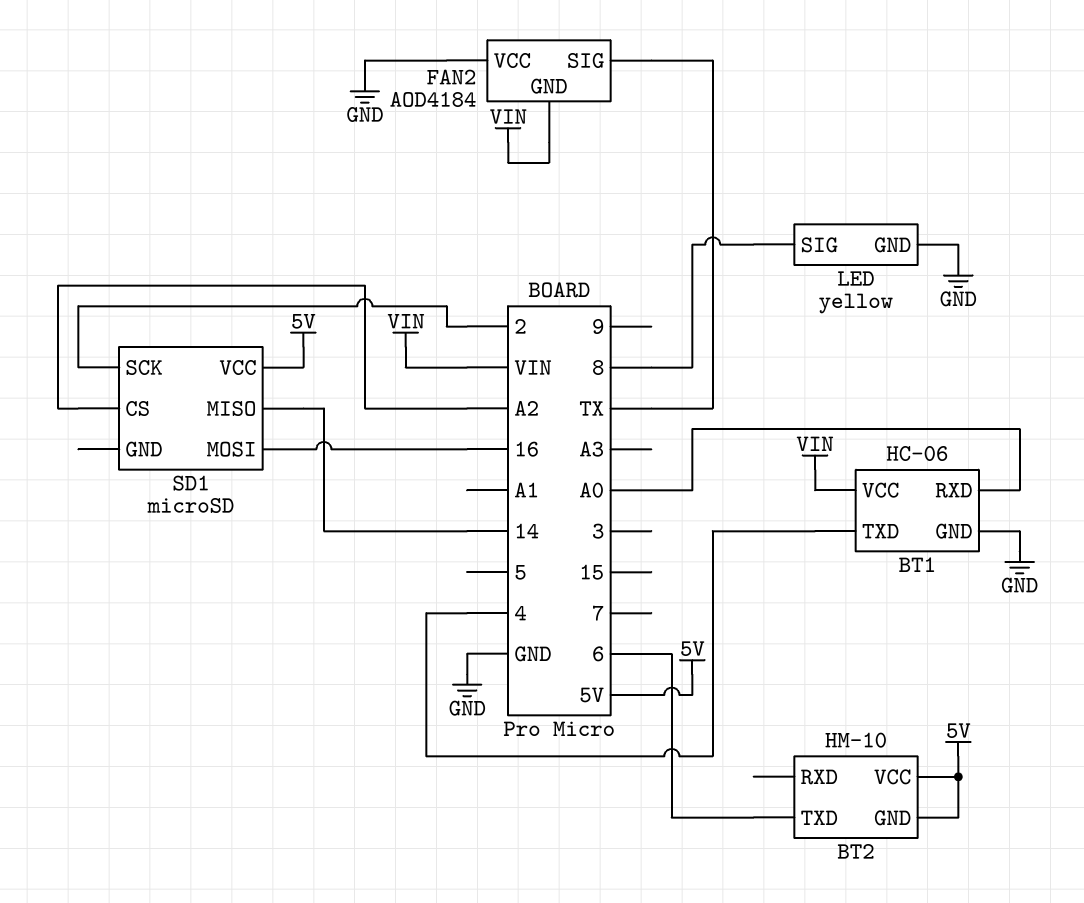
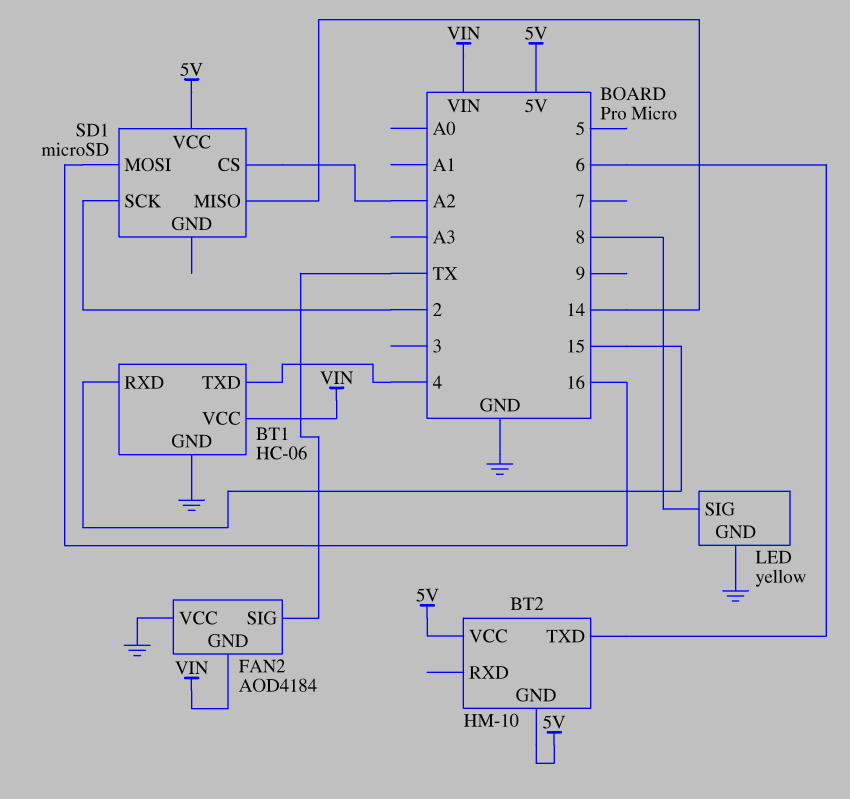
BT1 pin RXD: A0 -> 15

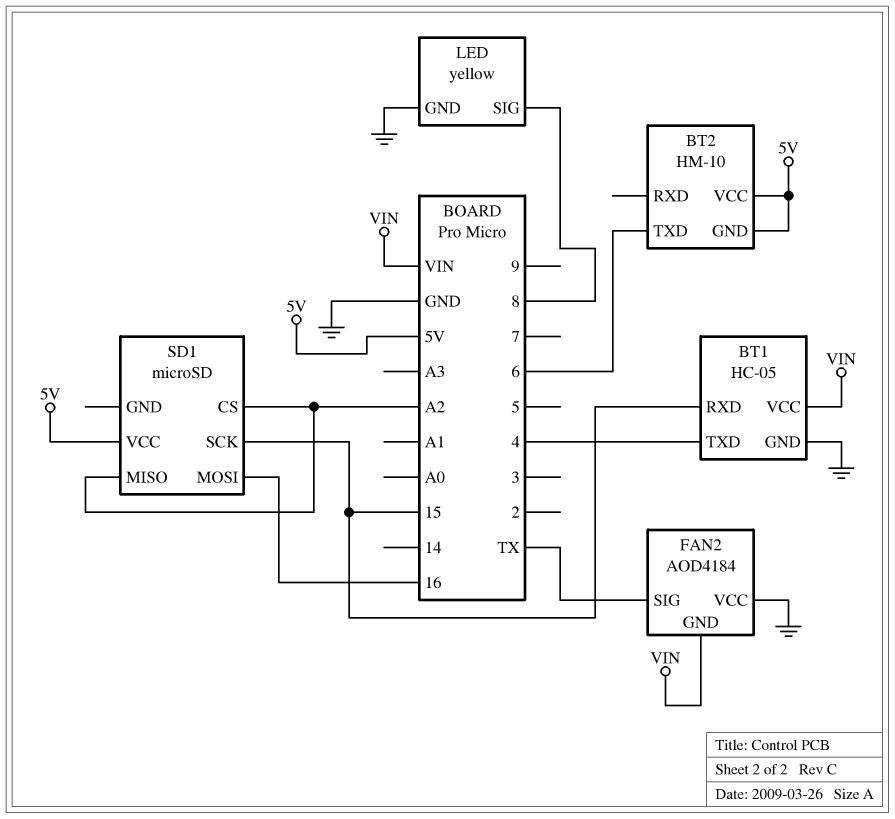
BT1: HC-06 -> HC-05
SD1 pin MISO: 14 -> A2
SD1 pin SCK: 2 -> 15

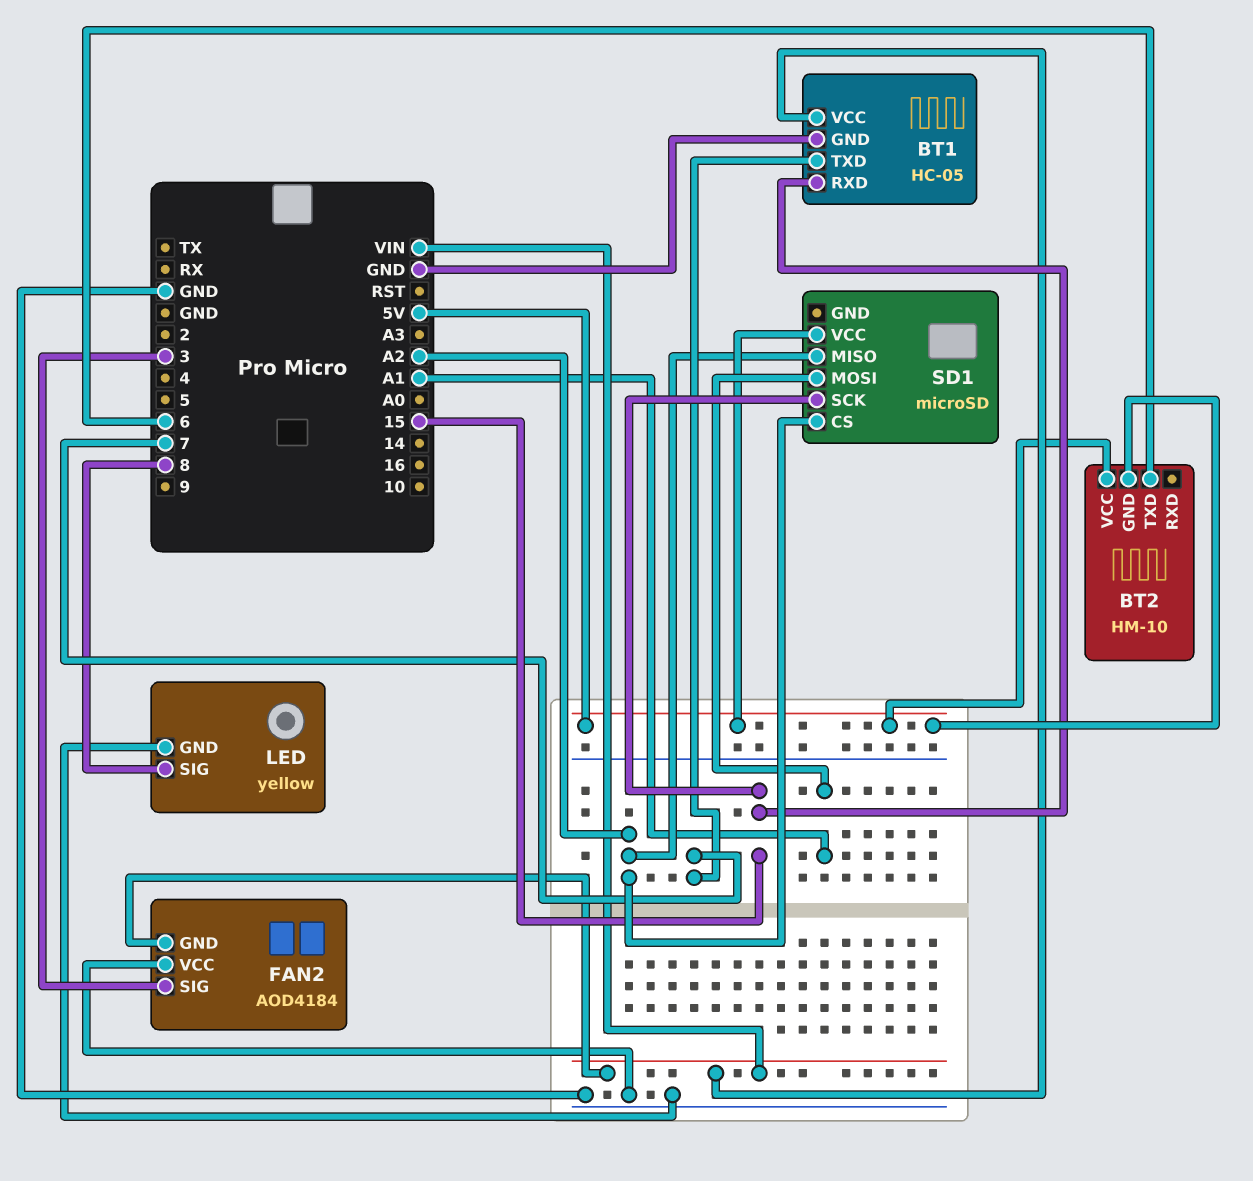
BT1 pin TXD: 4 -> 7
FAN2 pin SIG: TX -> 3
SD1 pin MOSI: 16 -> A1

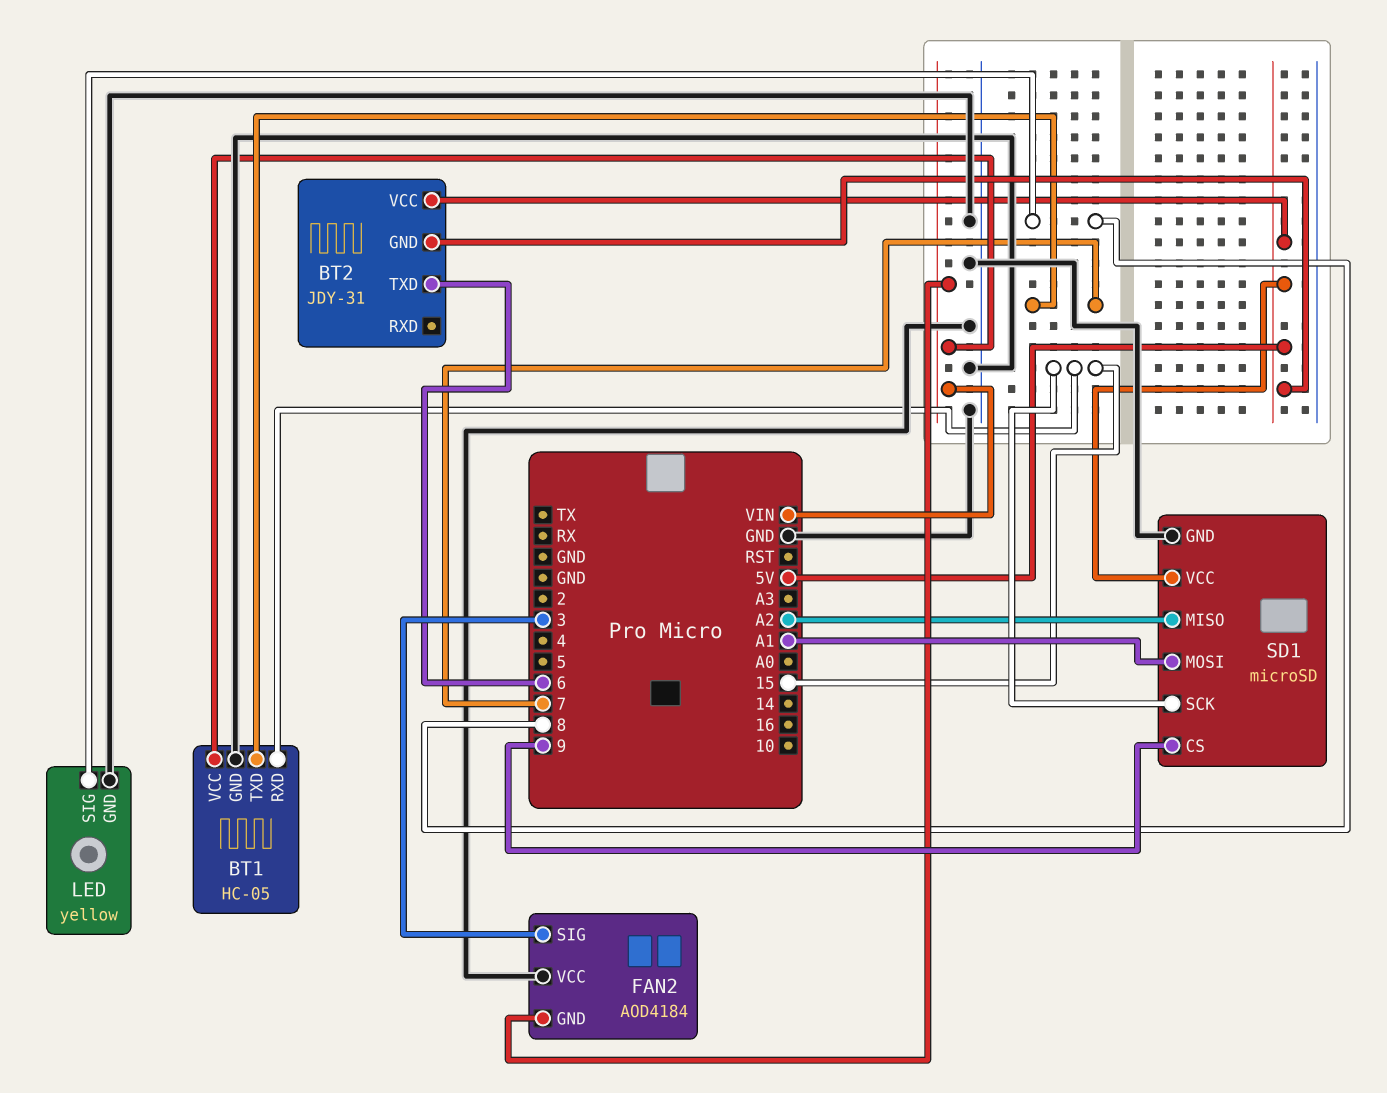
BT2: HM-10 -> JDY-31
SD1 pin CS: A2 -> 9
SD1 pin GND: none -> GND

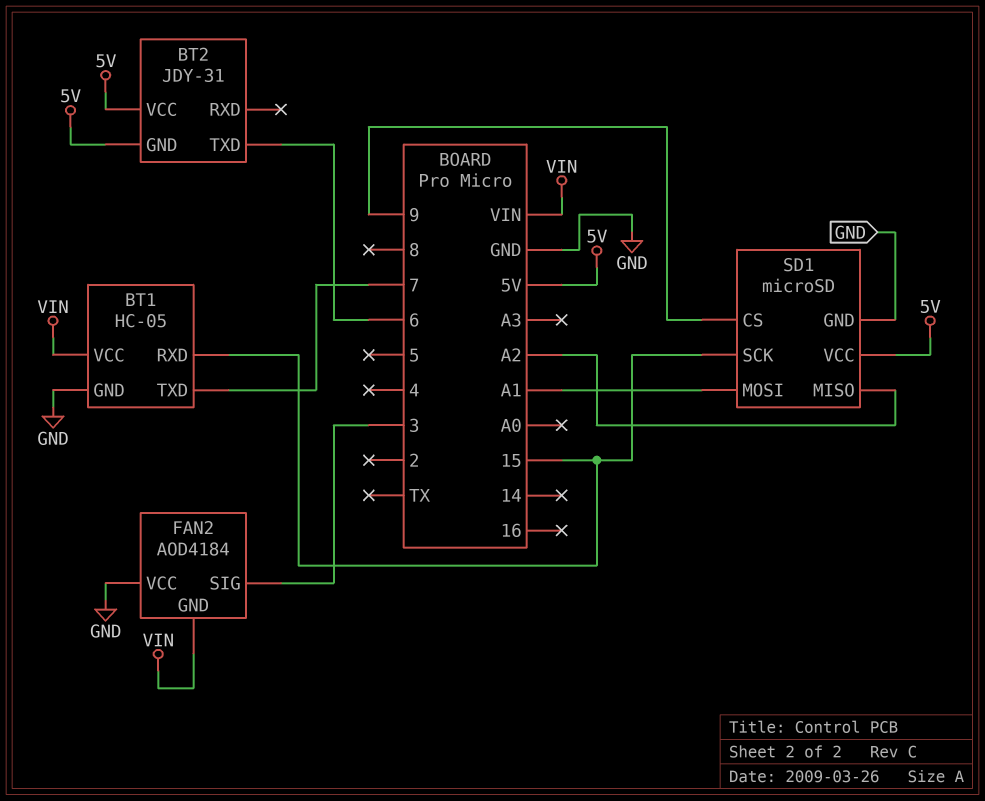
LED: yellow -> none
LED pin GND: GND -> none
LED pin SIG: 8 -> none

